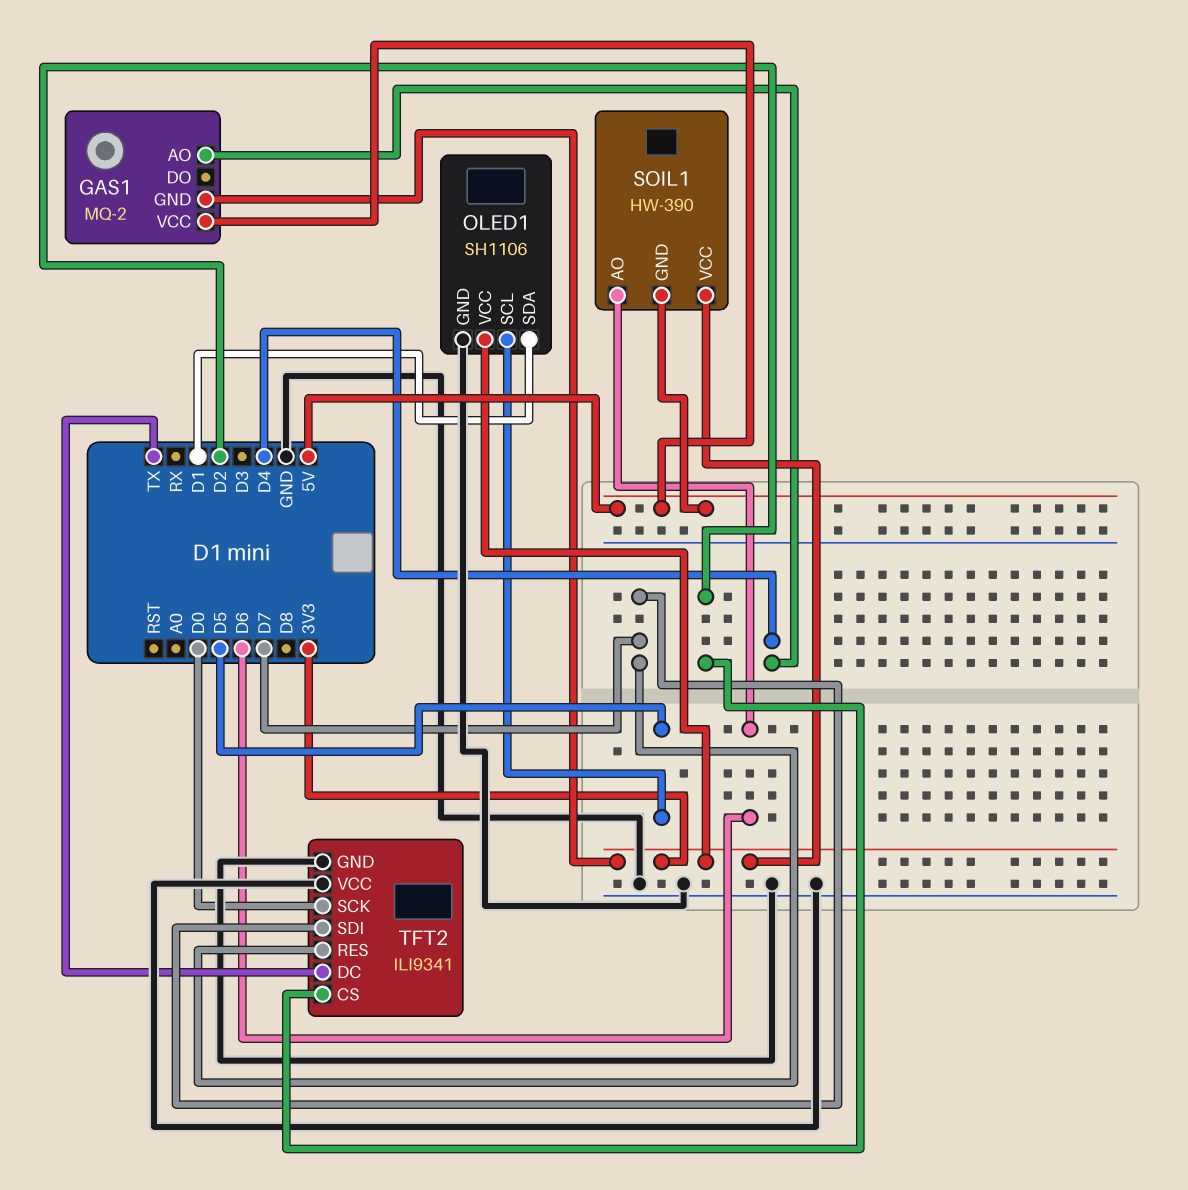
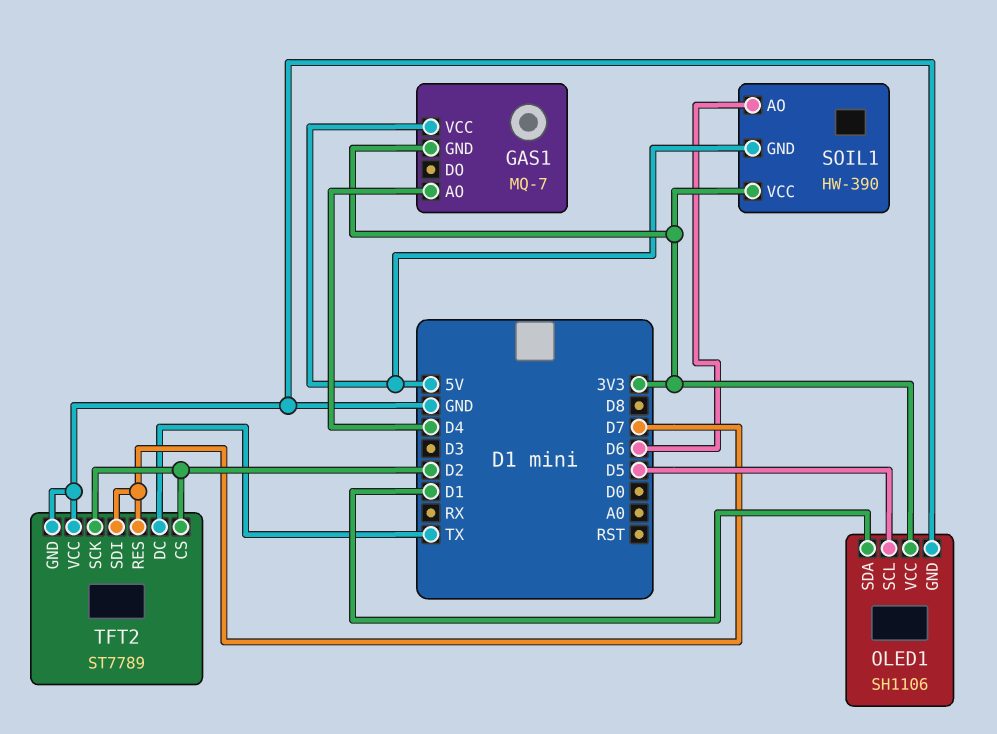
GAS1: MQ-2 -> MQ-7
TFT2: ILI9341 -> ST7789
TFT2 pin SCK: D0 -> D2

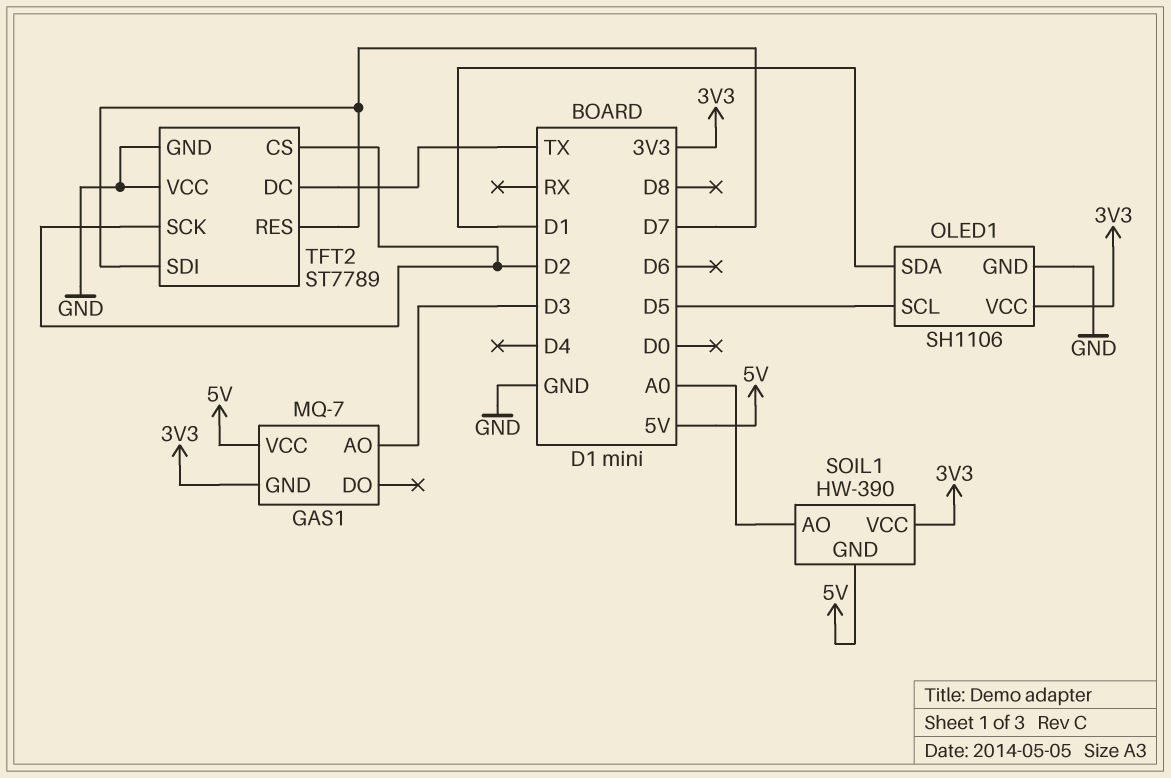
GAS1 pin AO: D4 -> D3
SOIL1 pin AO: D6 -> A0

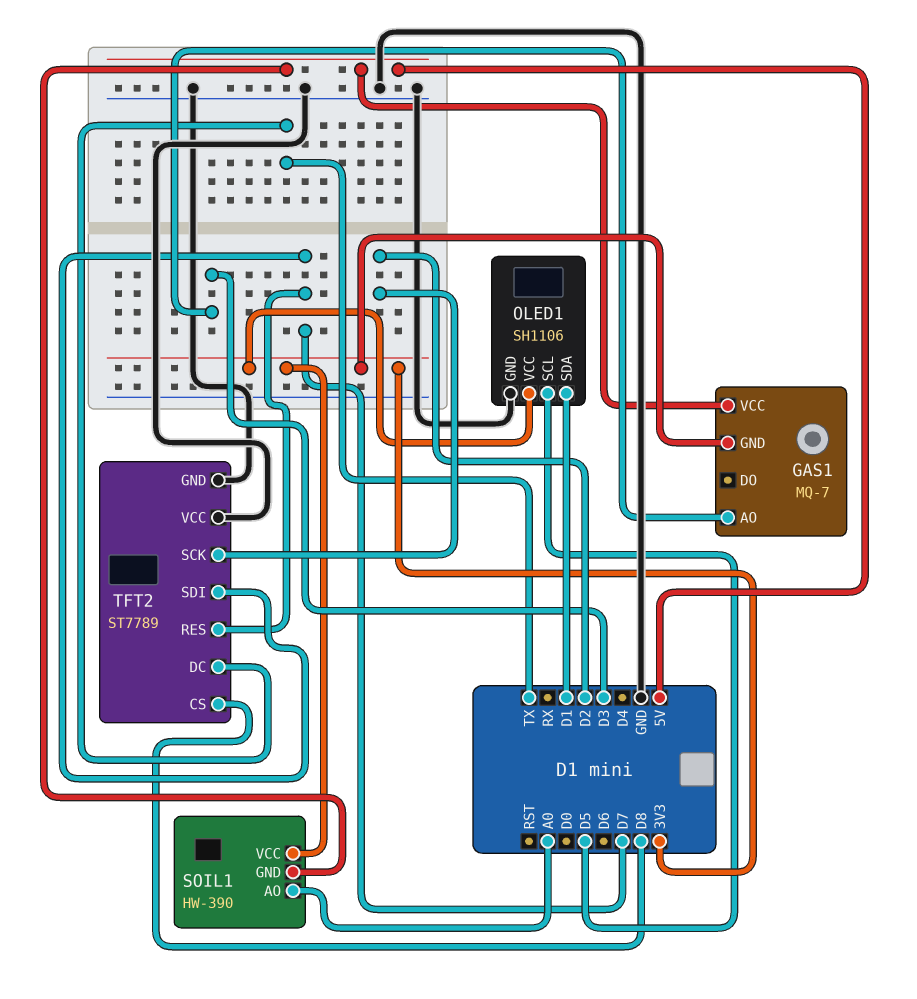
TFT2 pin CS: D2 -> D8

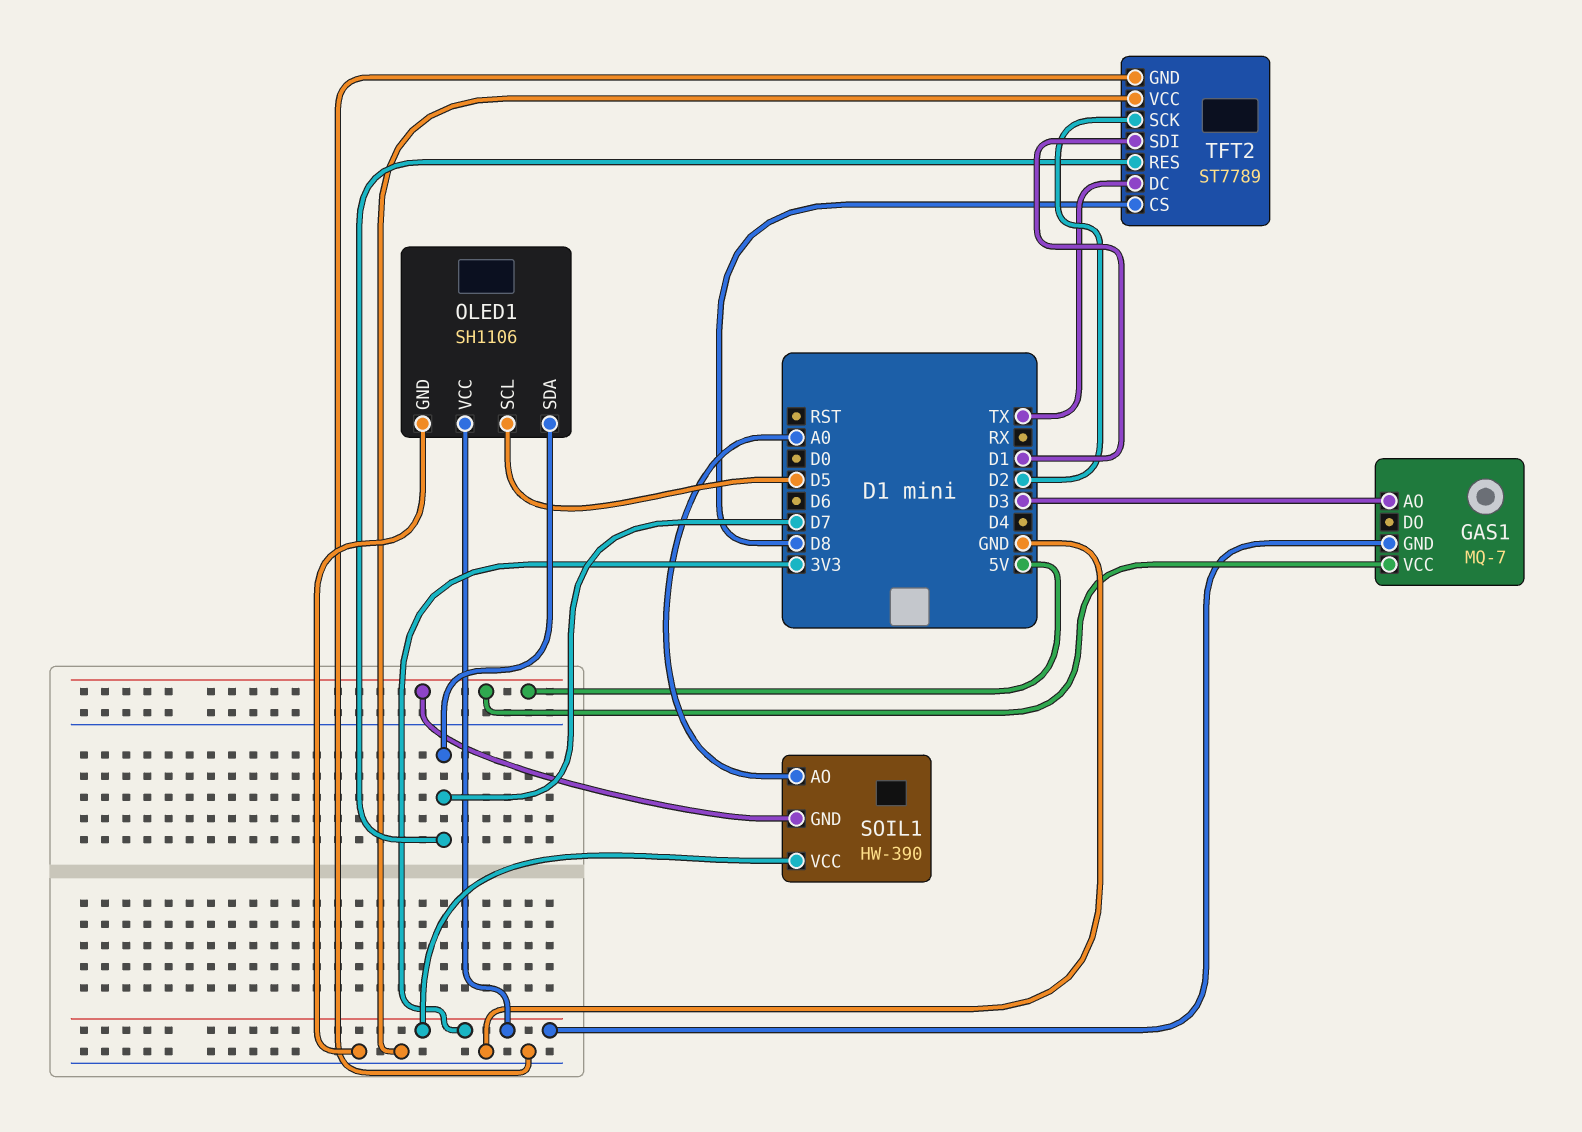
OLED1 pin SDA: D1 -> D7
TFT2 pin SDI: D7 -> D1

